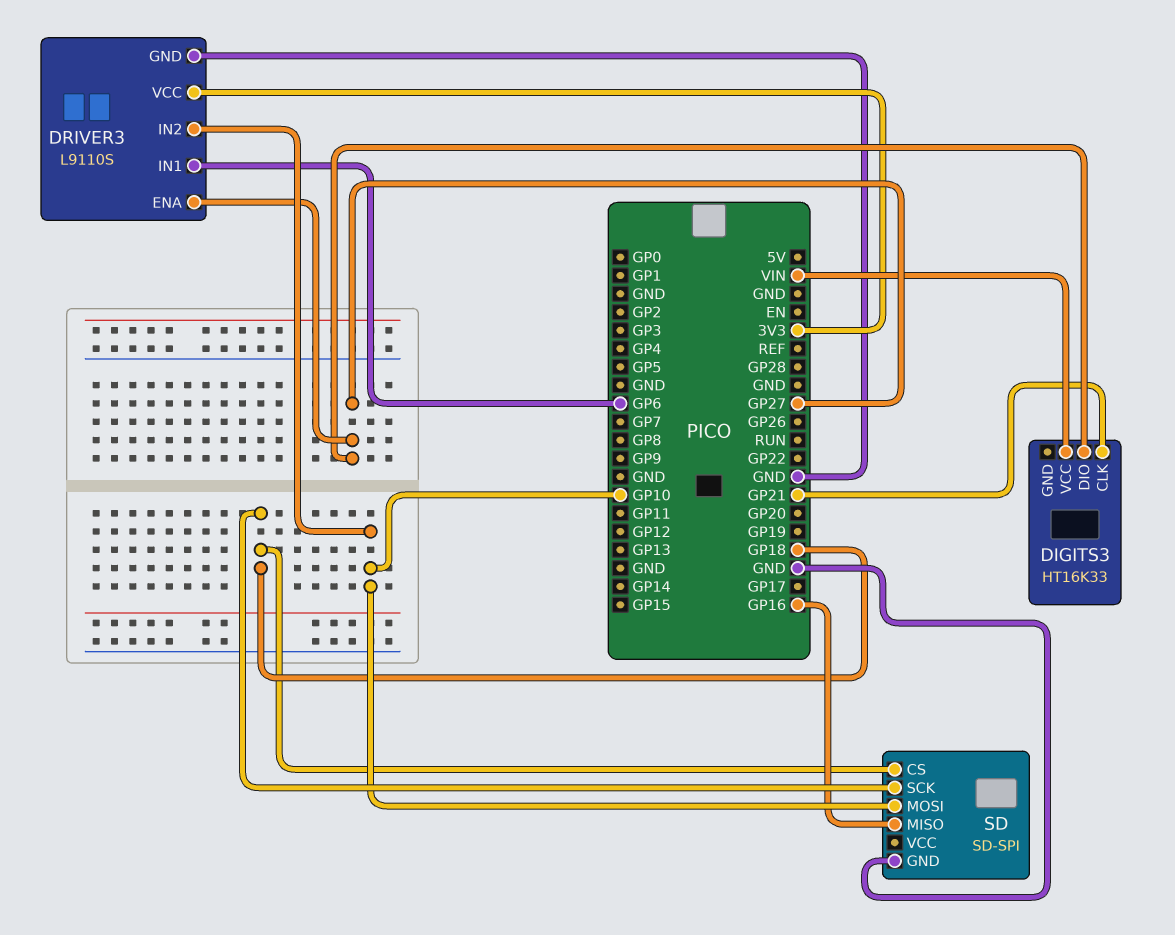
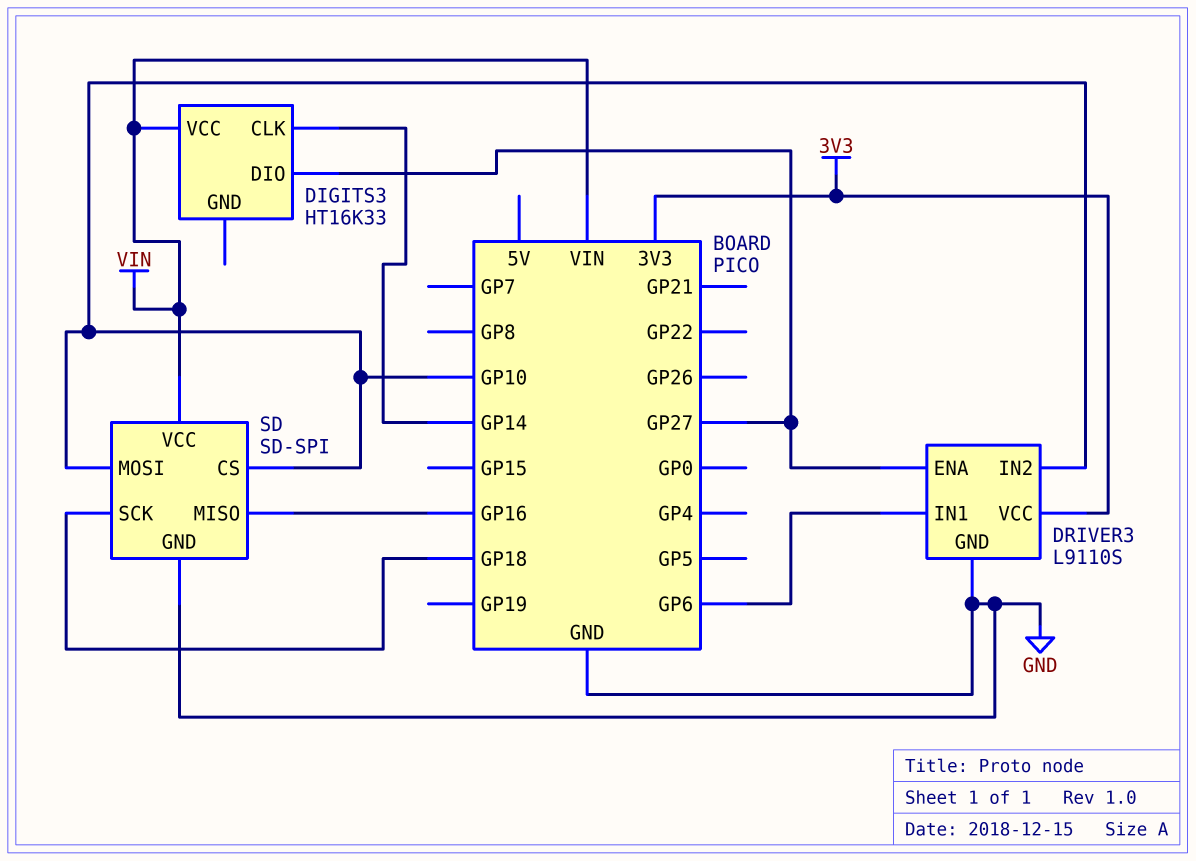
DIGITS3 pin CLK: GP21 -> GP14
SD pin CS: GP18 -> GP10
SD pin VCC: none -> VIN

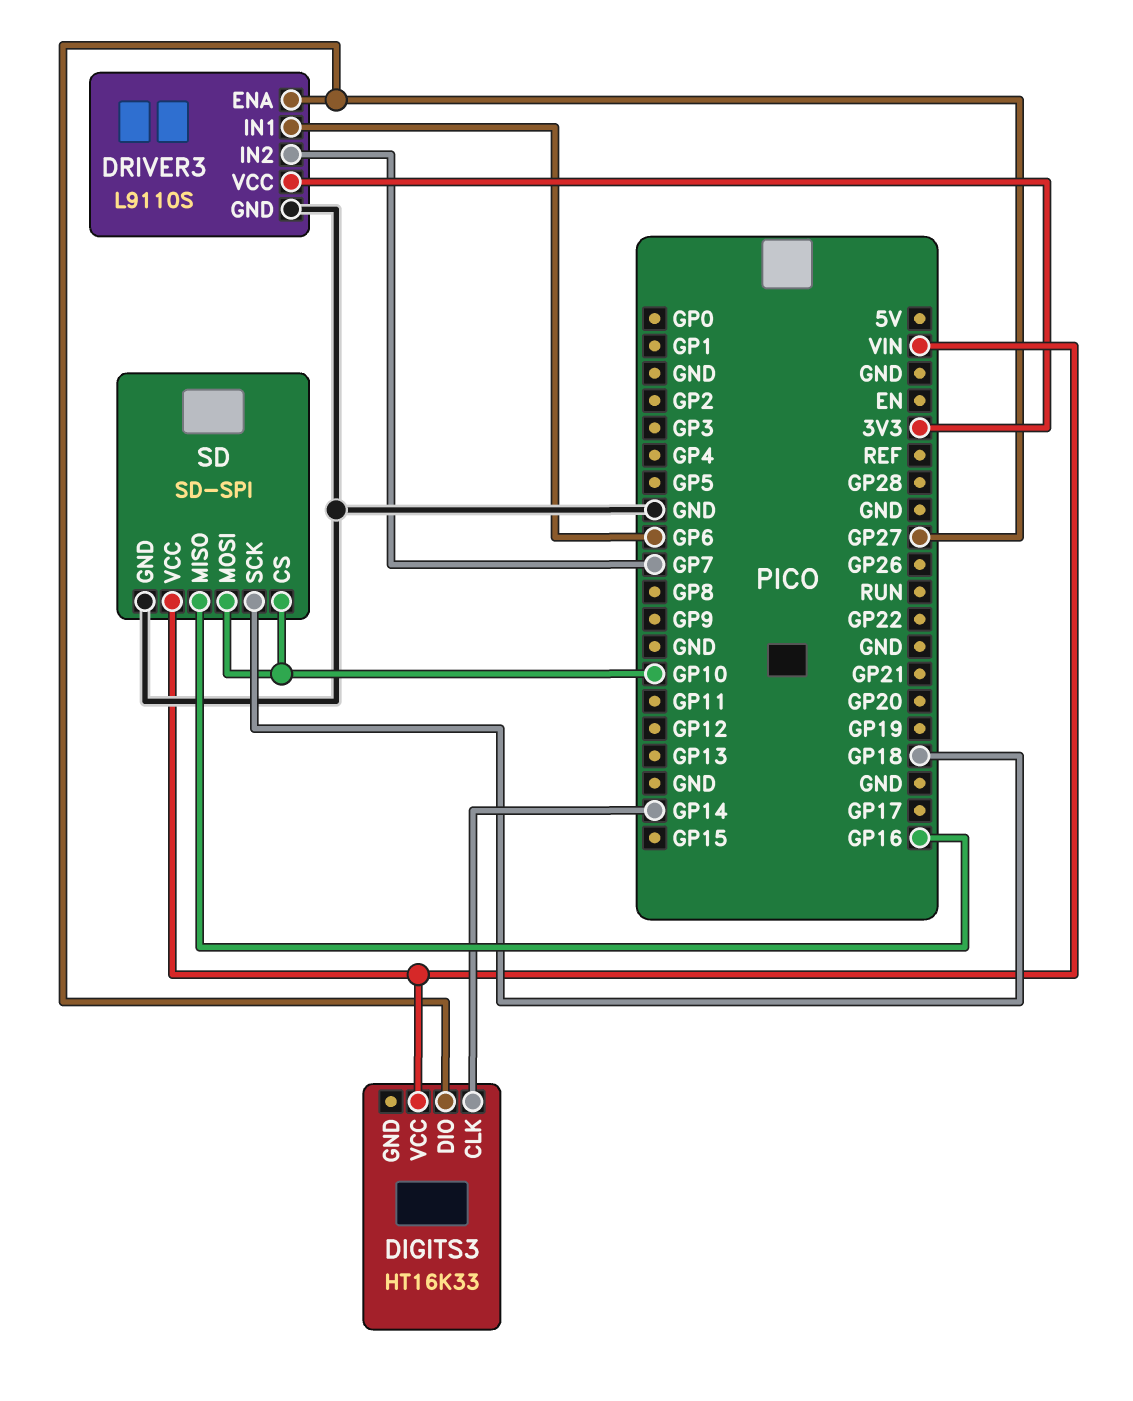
DRIVER3 pin IN2: GP10 -> GP7

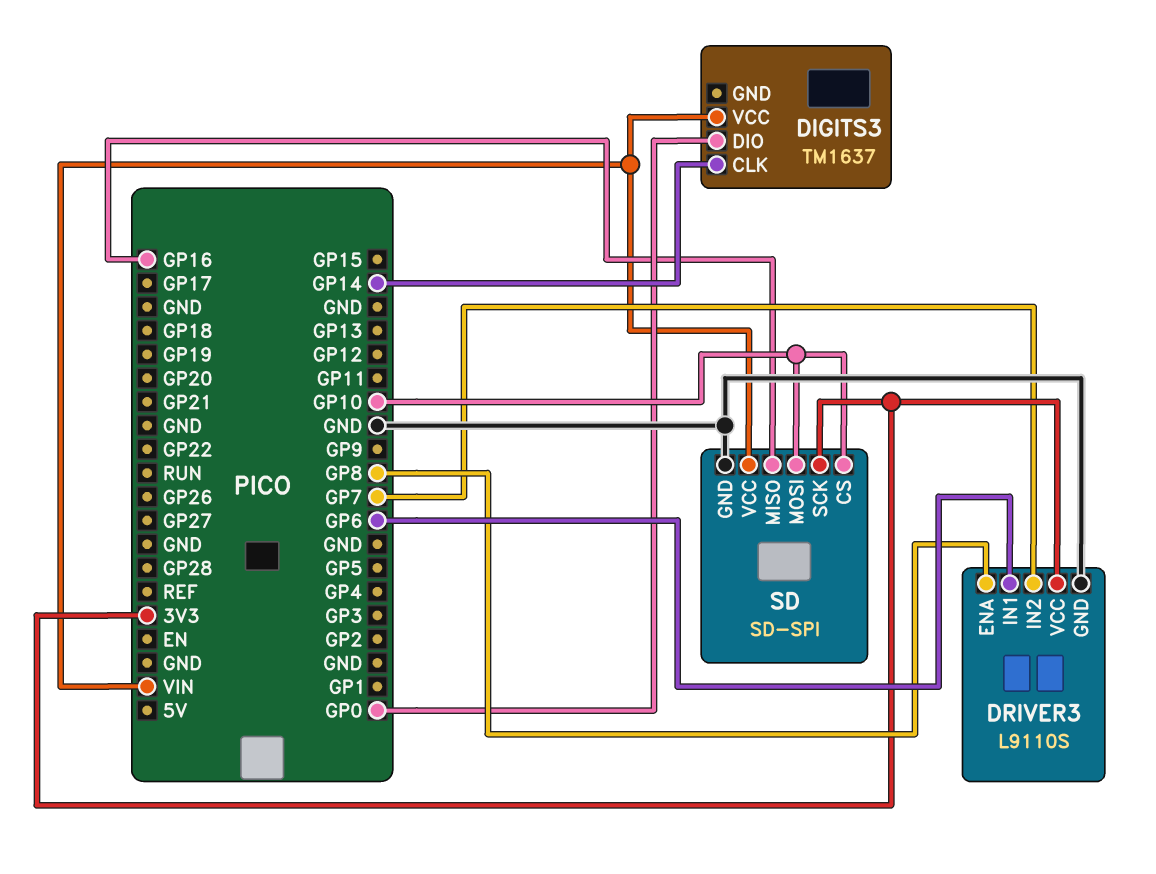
DIGITS3: HT16K33 -> TM1637
DIGITS3 pin DIO: GP27 -> GP0
DRIVER3 pin ENA: GP27 -> GP8
SD pin SCK: GP18 -> 3V3

